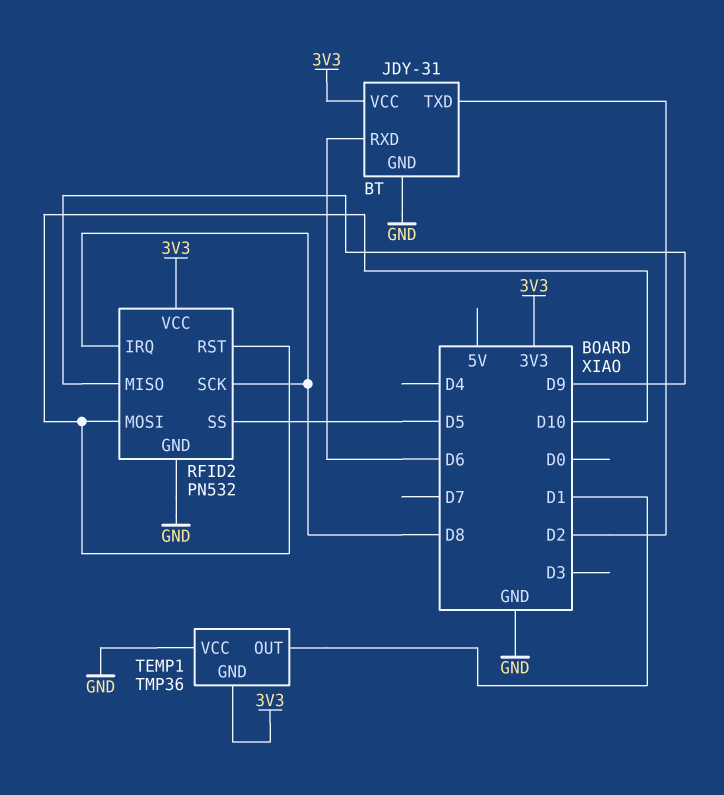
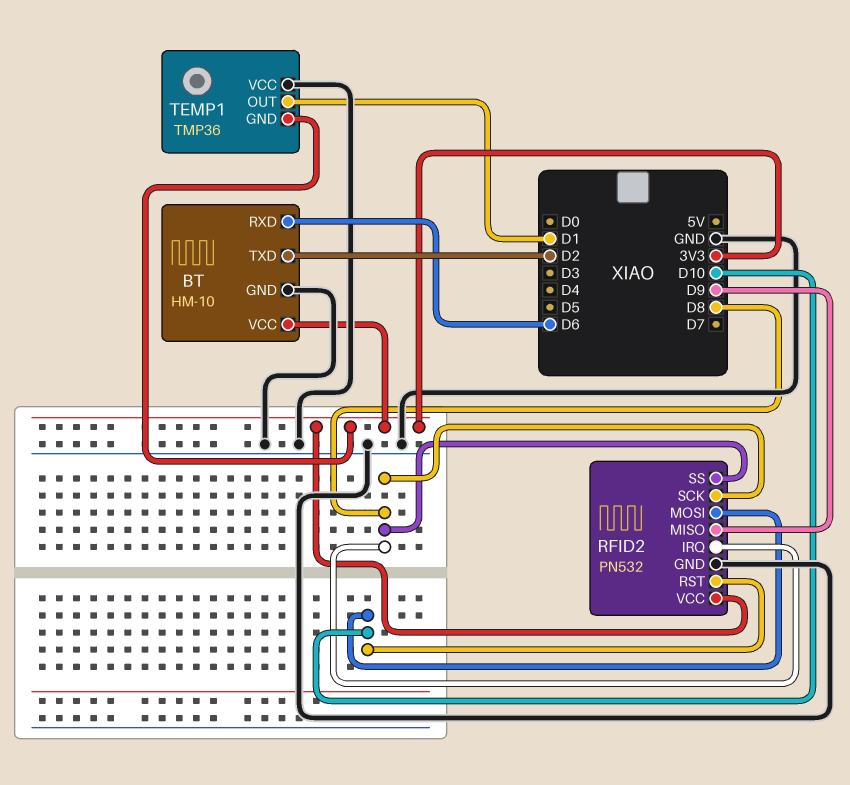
BT: JDY-31 -> HM-10
RFID2 pin SS: D5 -> D8

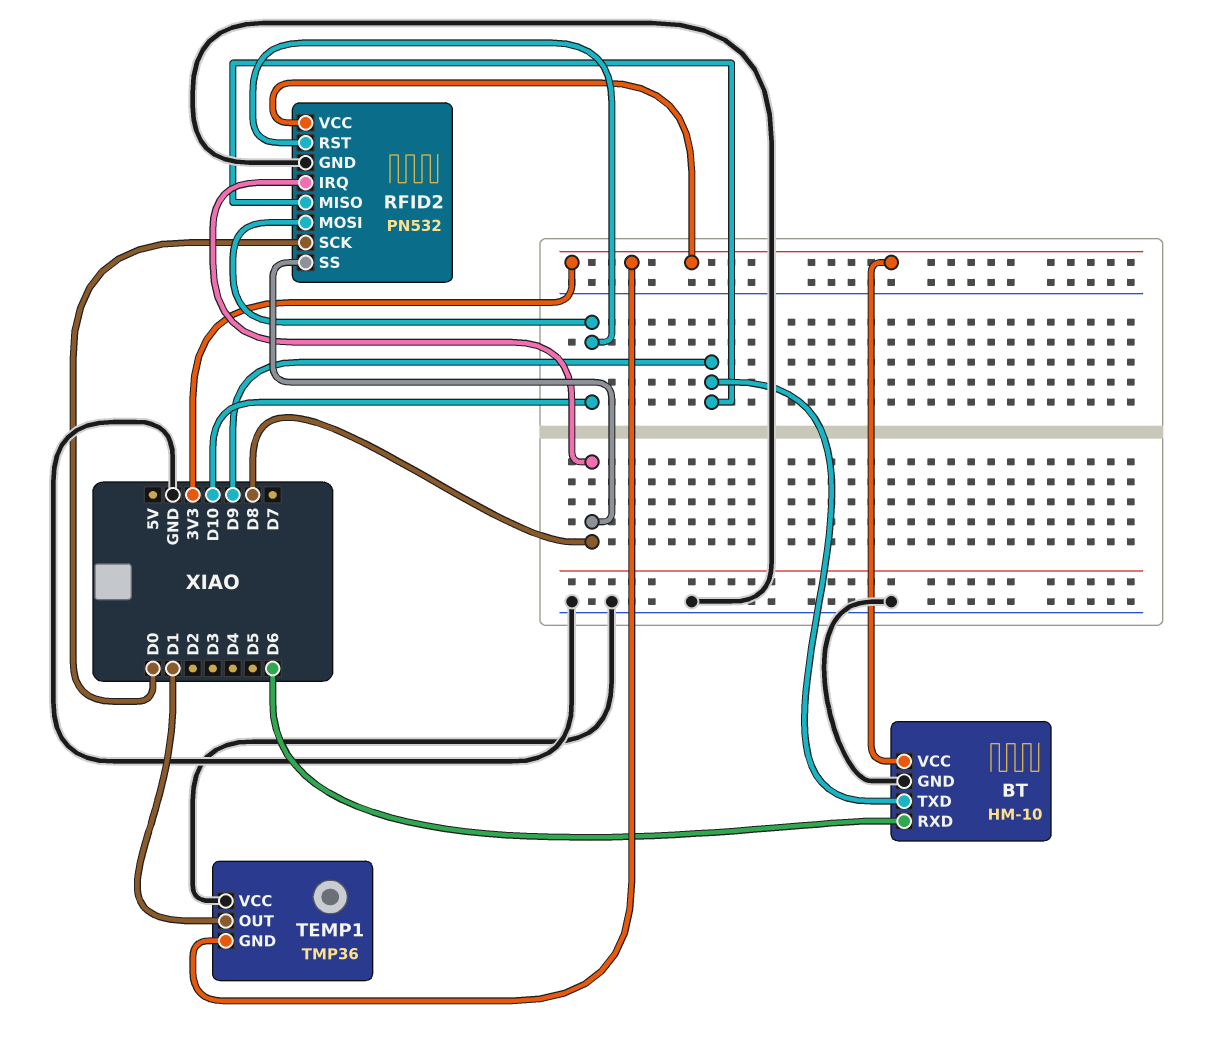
BT pin TXD: D2 -> D9
RFID2 pin SCK: D8 -> D0

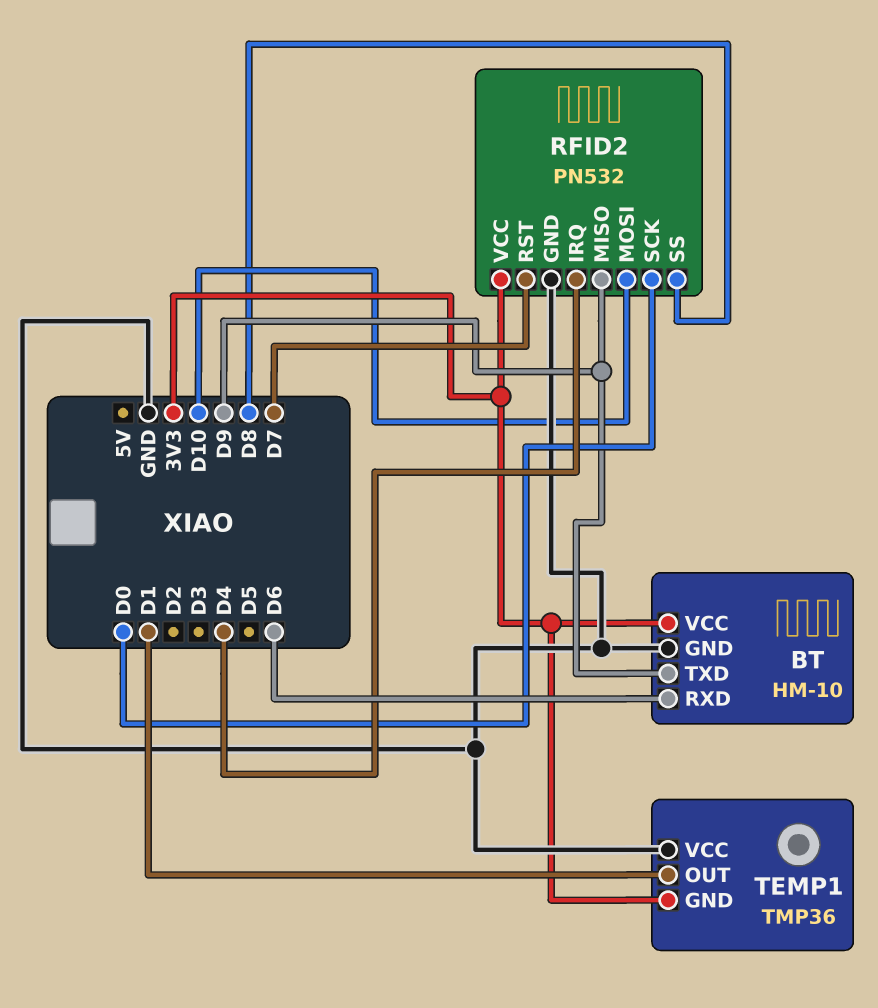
RFID2 pin IRQ: D8 -> D4
RFID2 pin RST: D10 -> D7

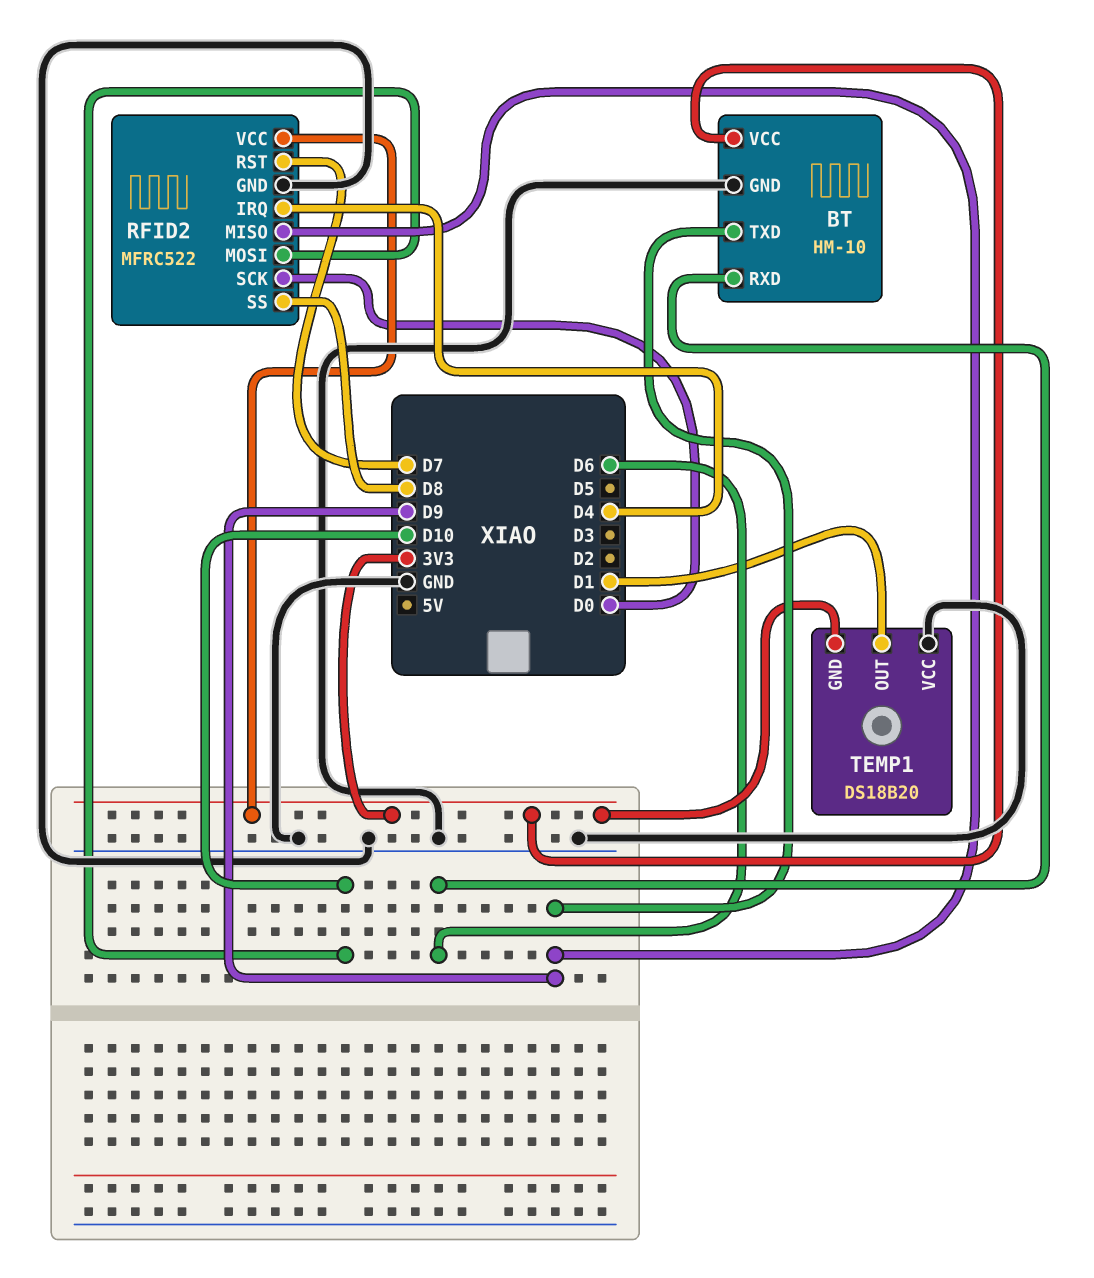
RFID2: PN532 -> MFRC522
TEMP1: TMP36 -> DS18B20

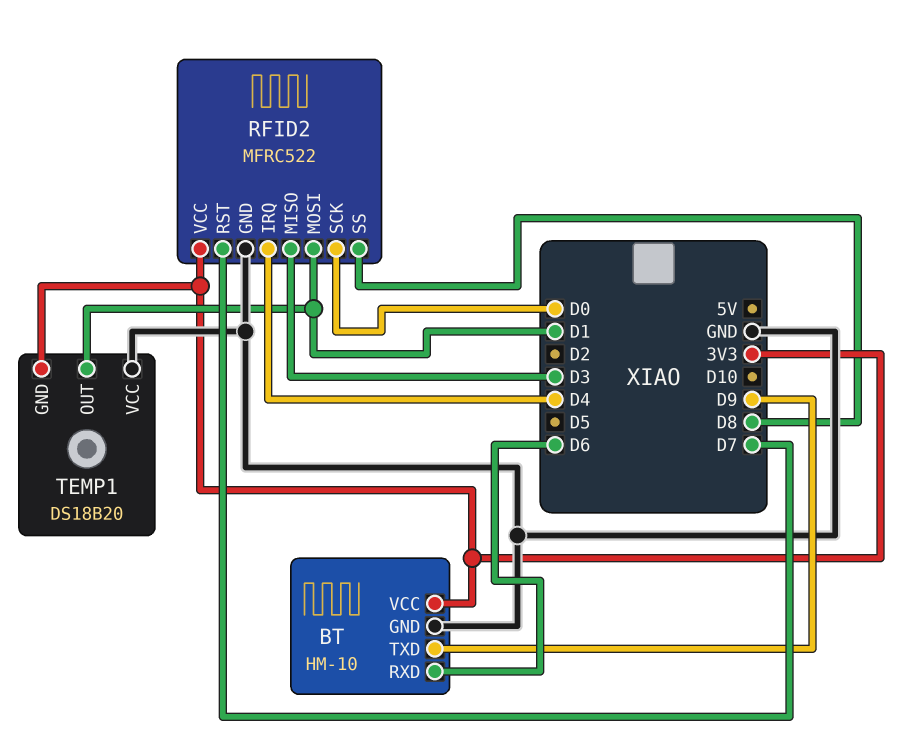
RFID2 pin MISO: D9 -> D3
RFID2 pin MOSI: D10 -> D1

